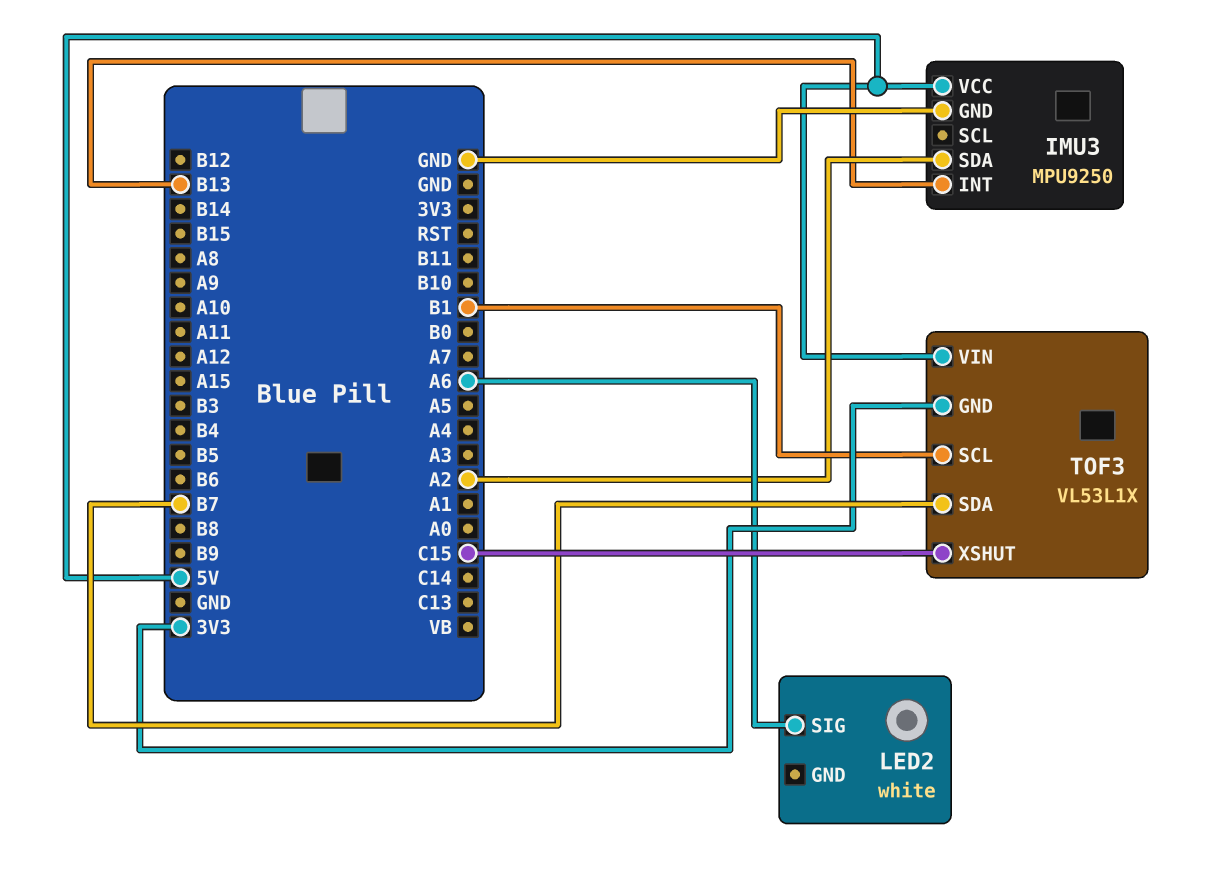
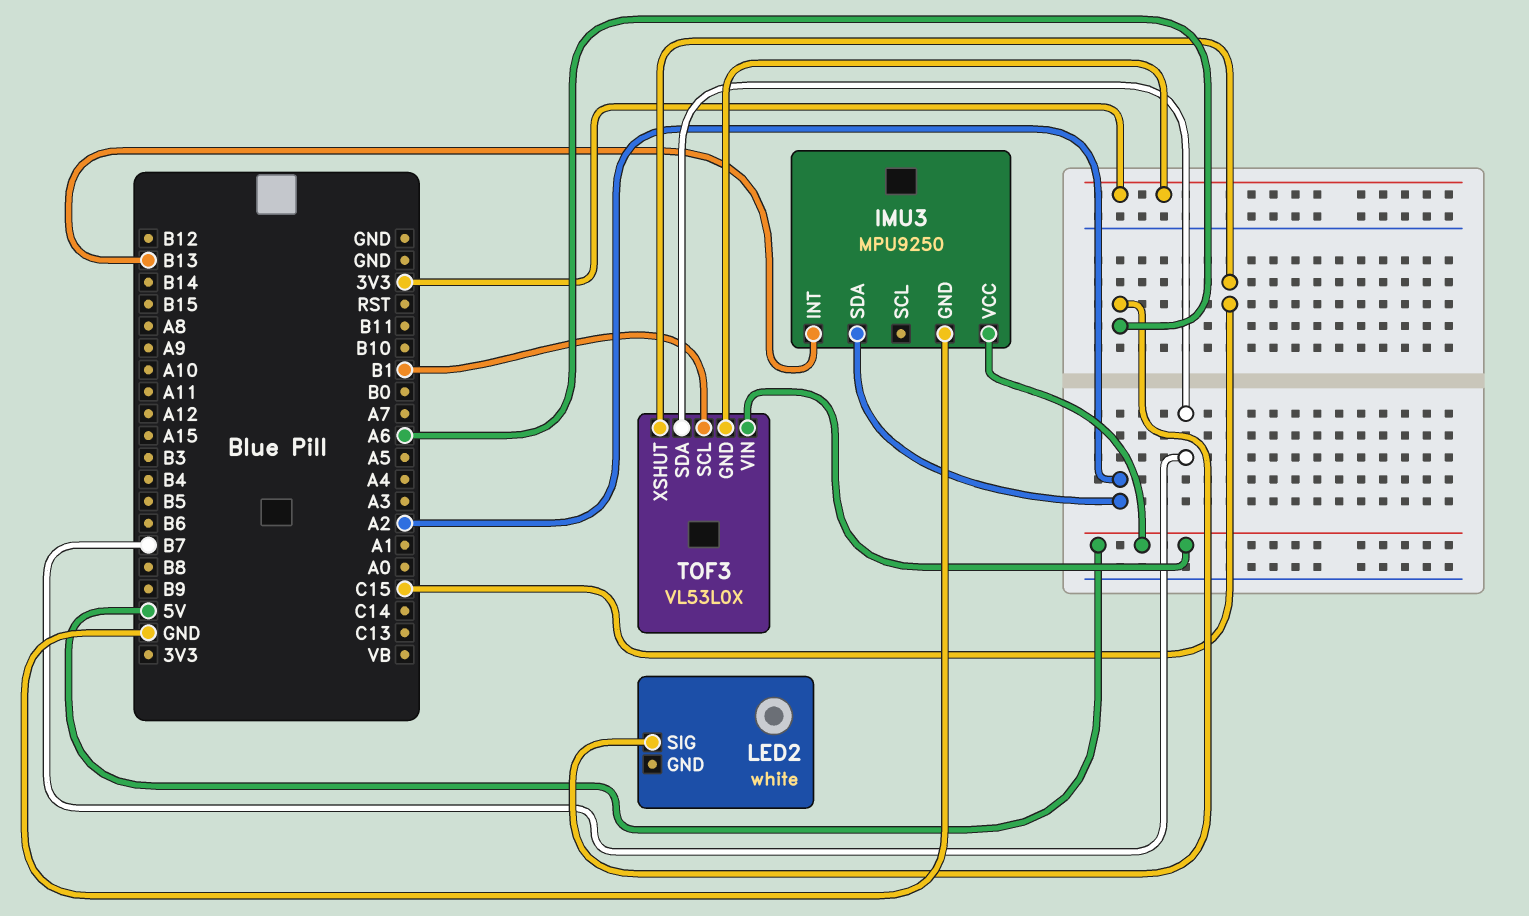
TOF3: VL53L1X -> VL53L0X

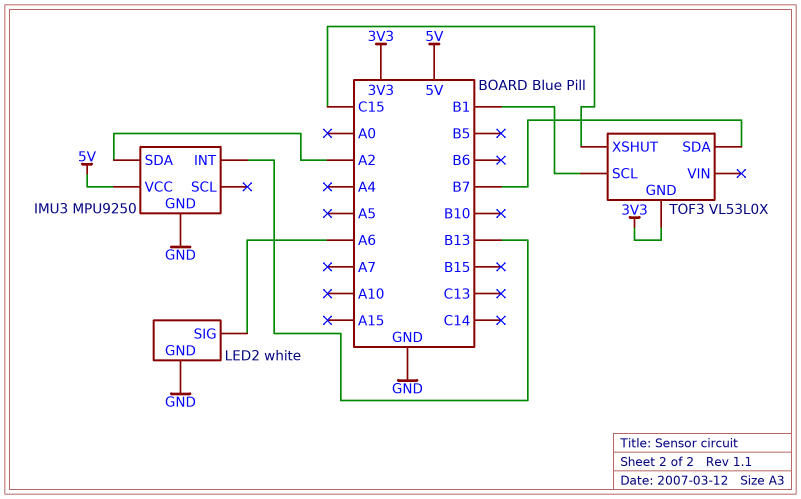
LED2 pin GND: none -> GND
TOF3 pin VIN: 5V -> none

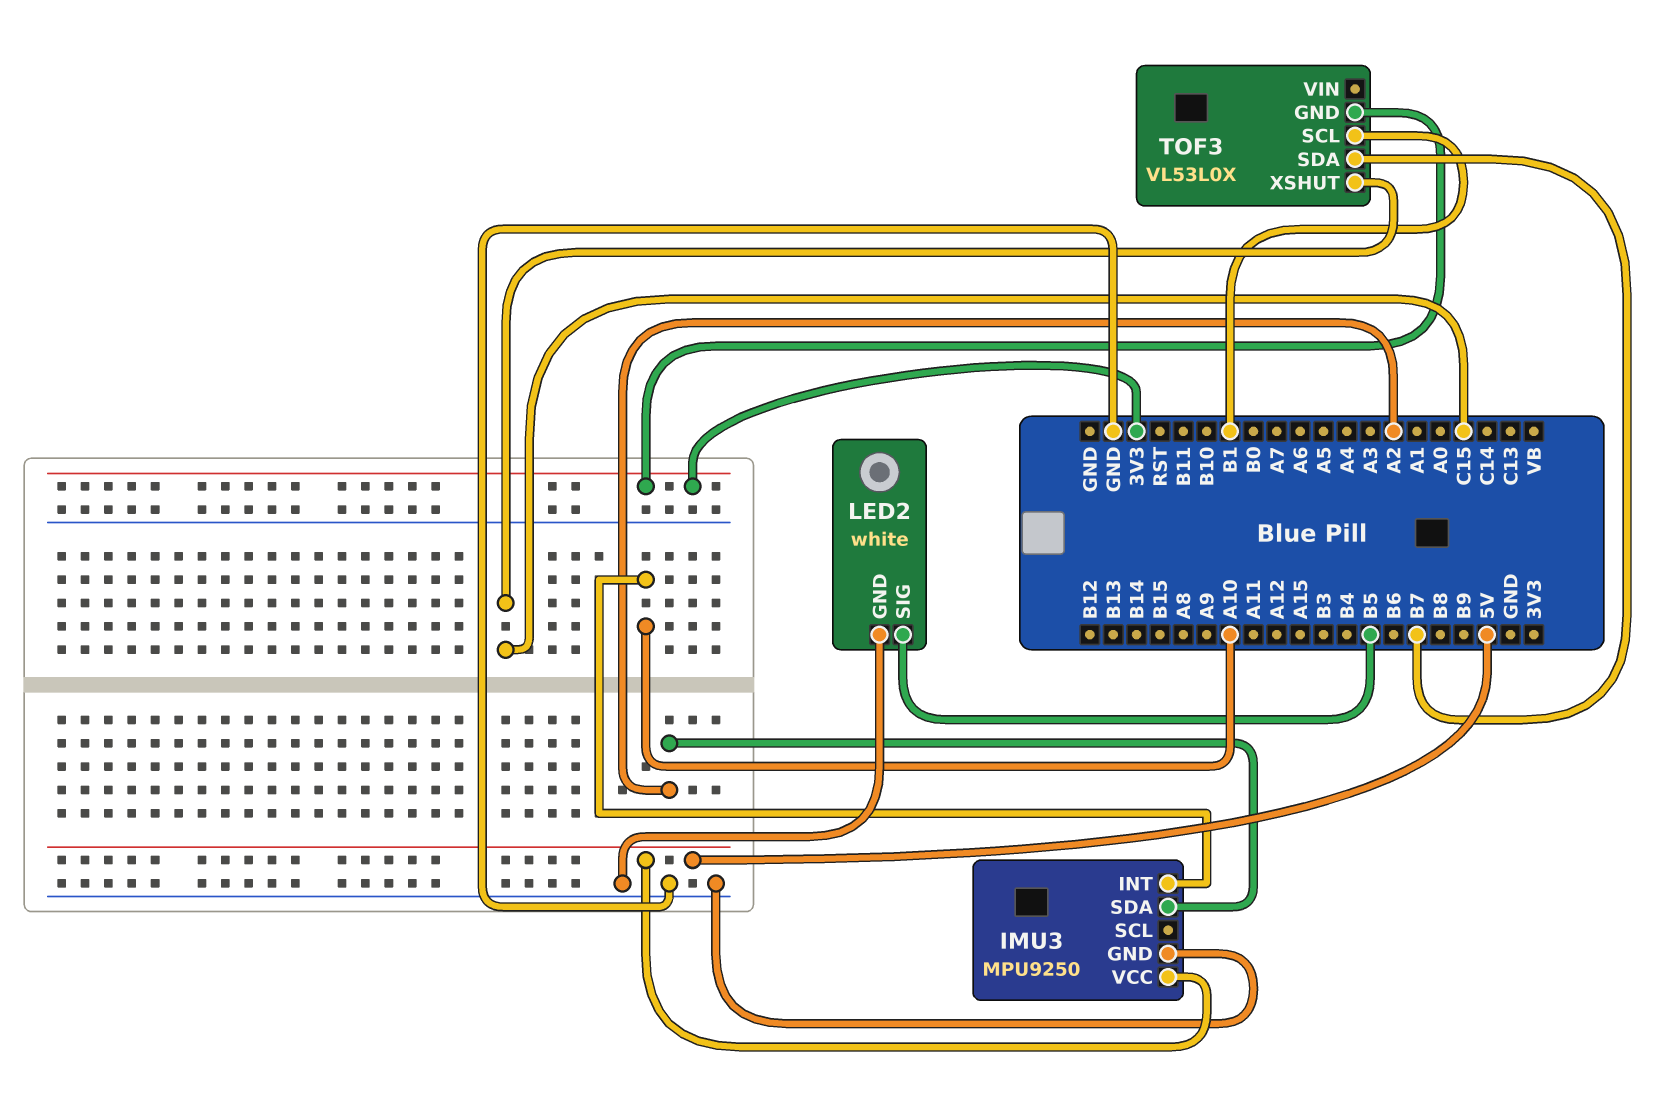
IMU3 pin INT: B13 -> A10
LED2 pin SIG: A6 -> B5

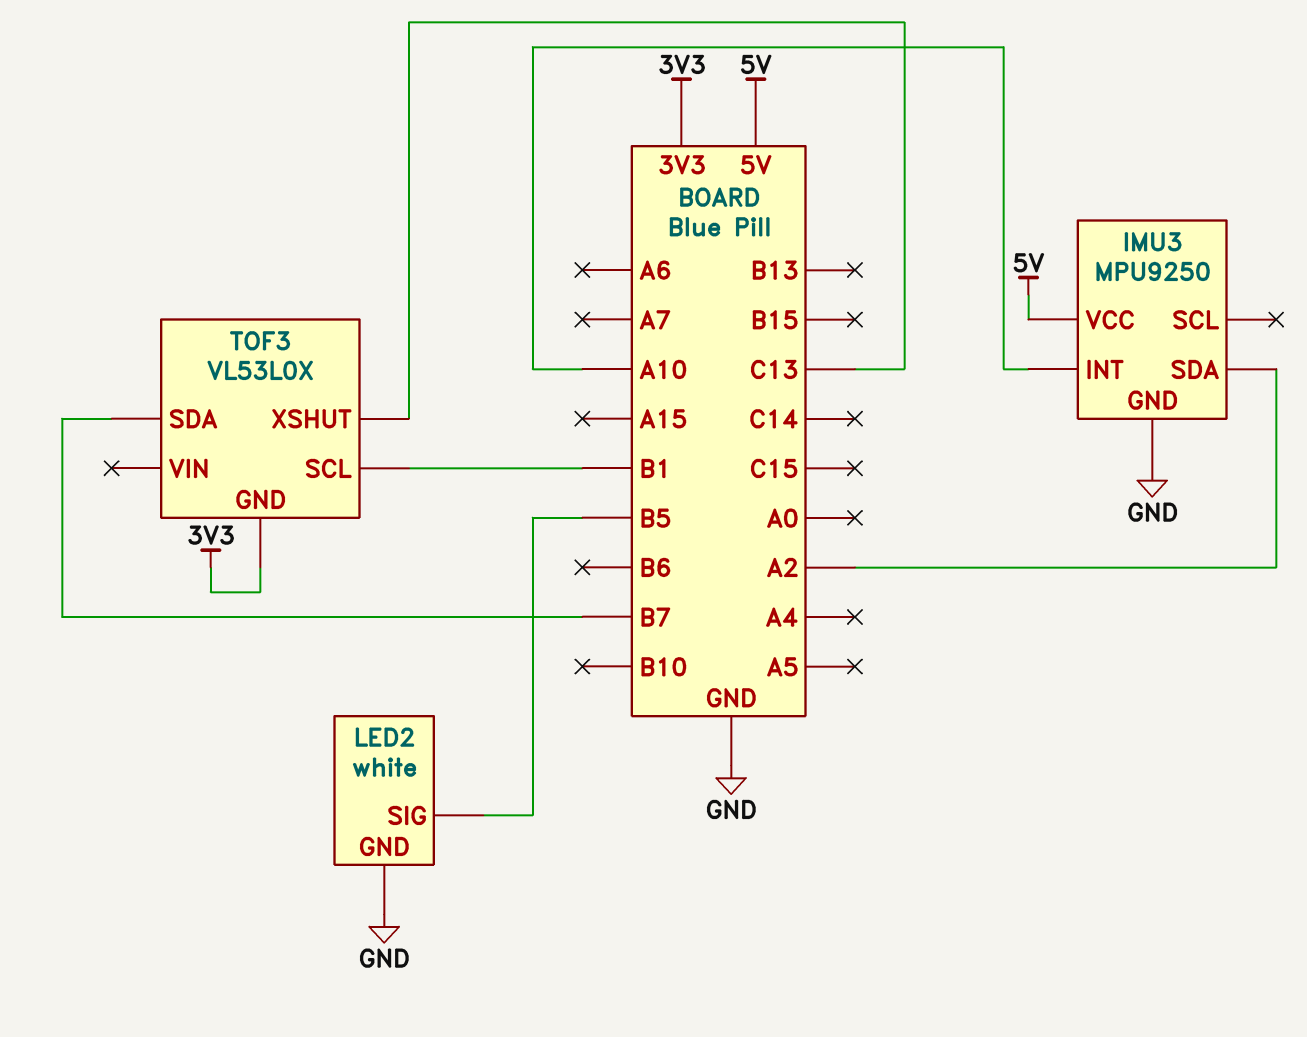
TOF3 pin XSHUT: C15 -> C13

